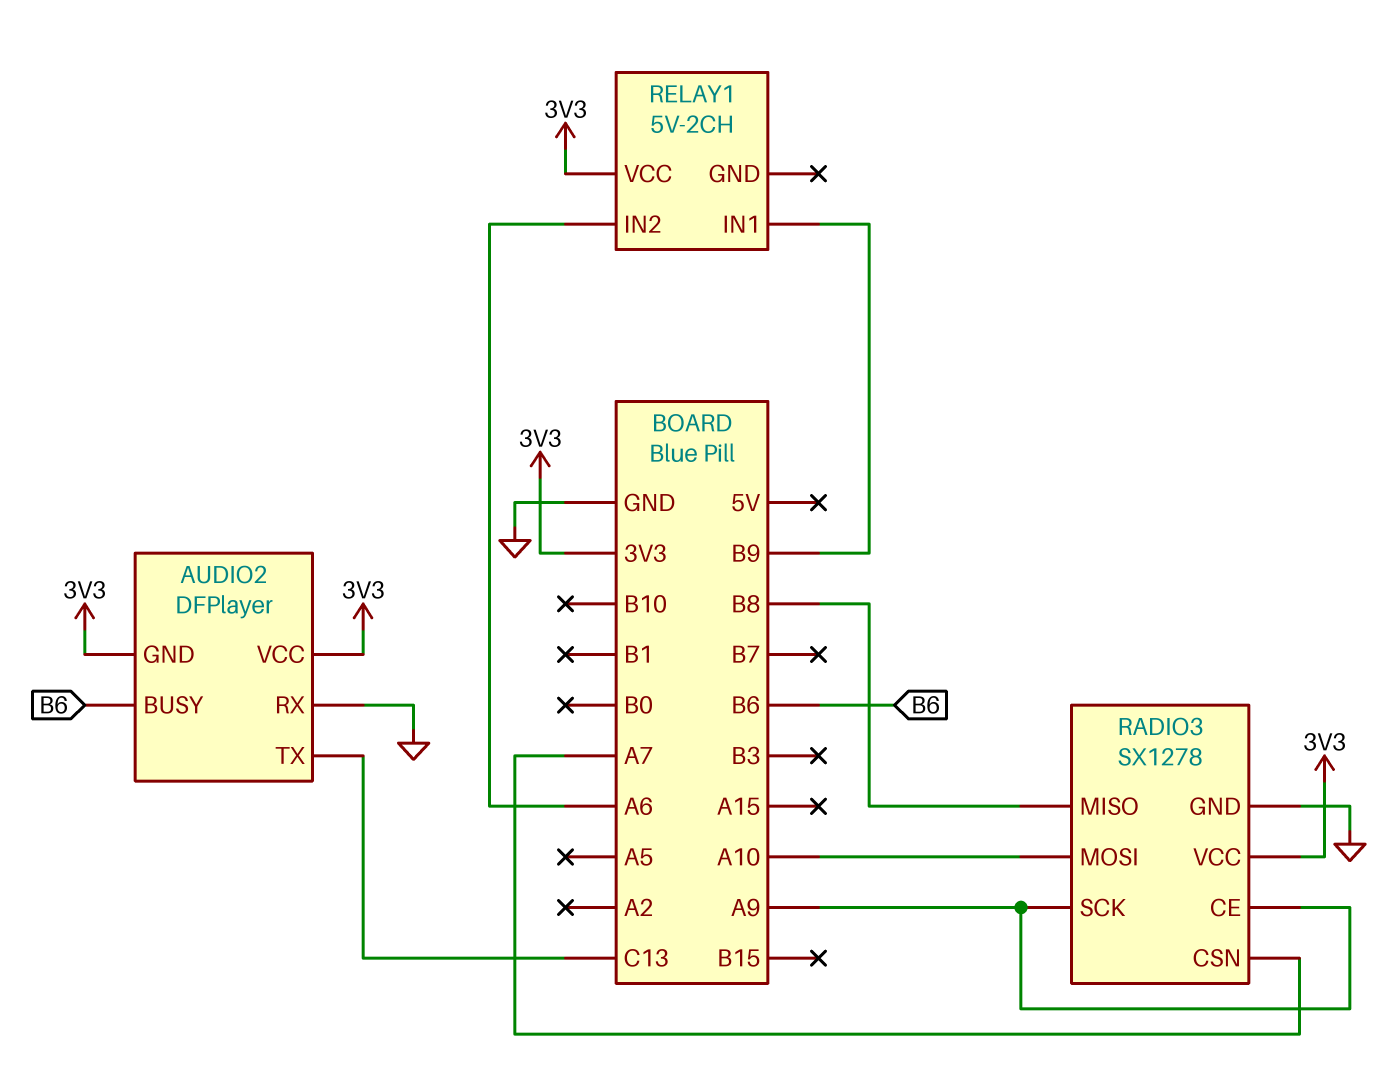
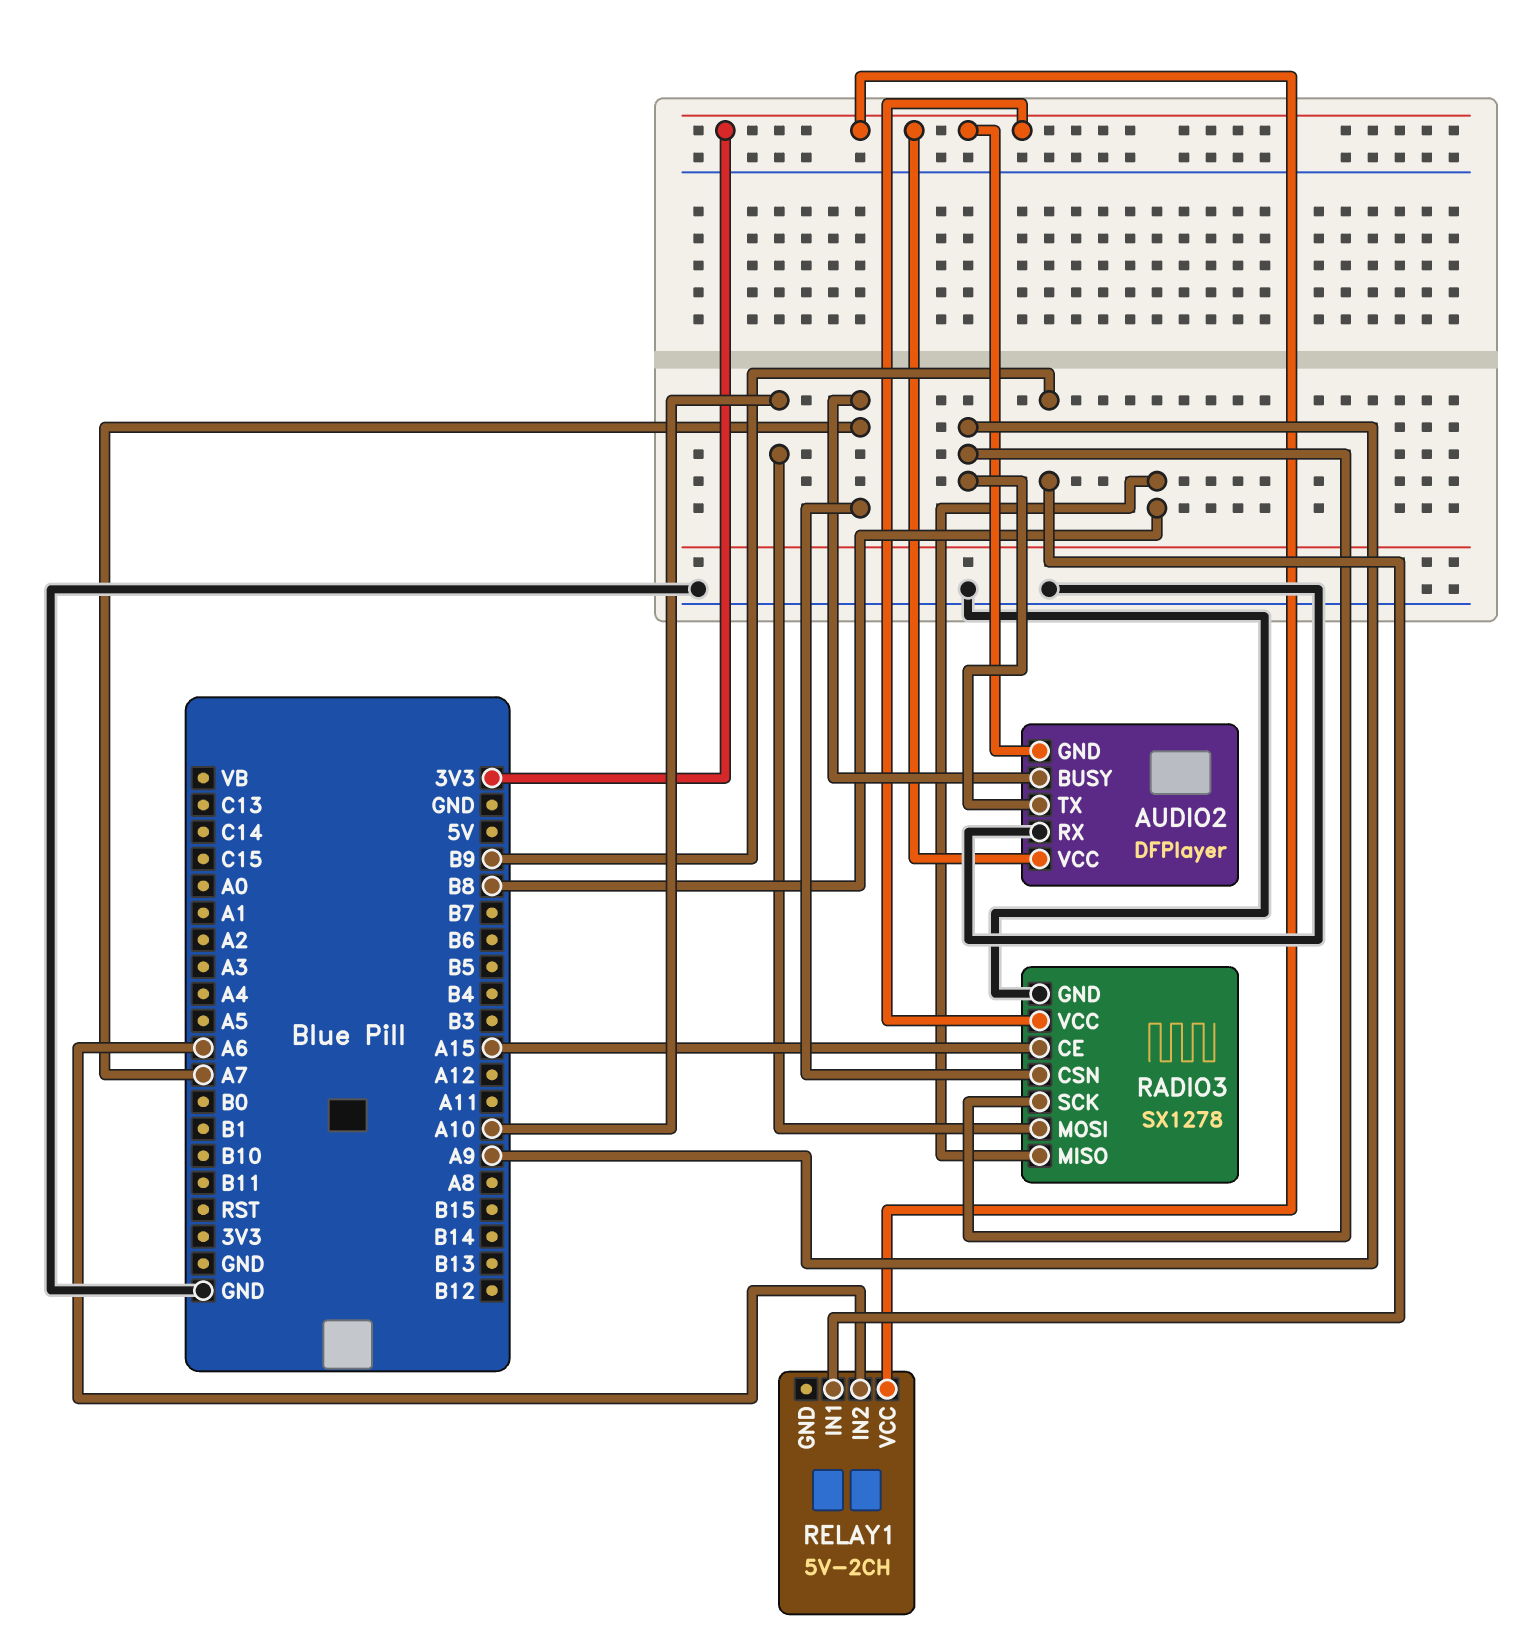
AUDIO2 pin BUSY: B6 -> A7
AUDIO2 pin TX: C13 -> A9
RADIO3 pin CE: A9 -> A15

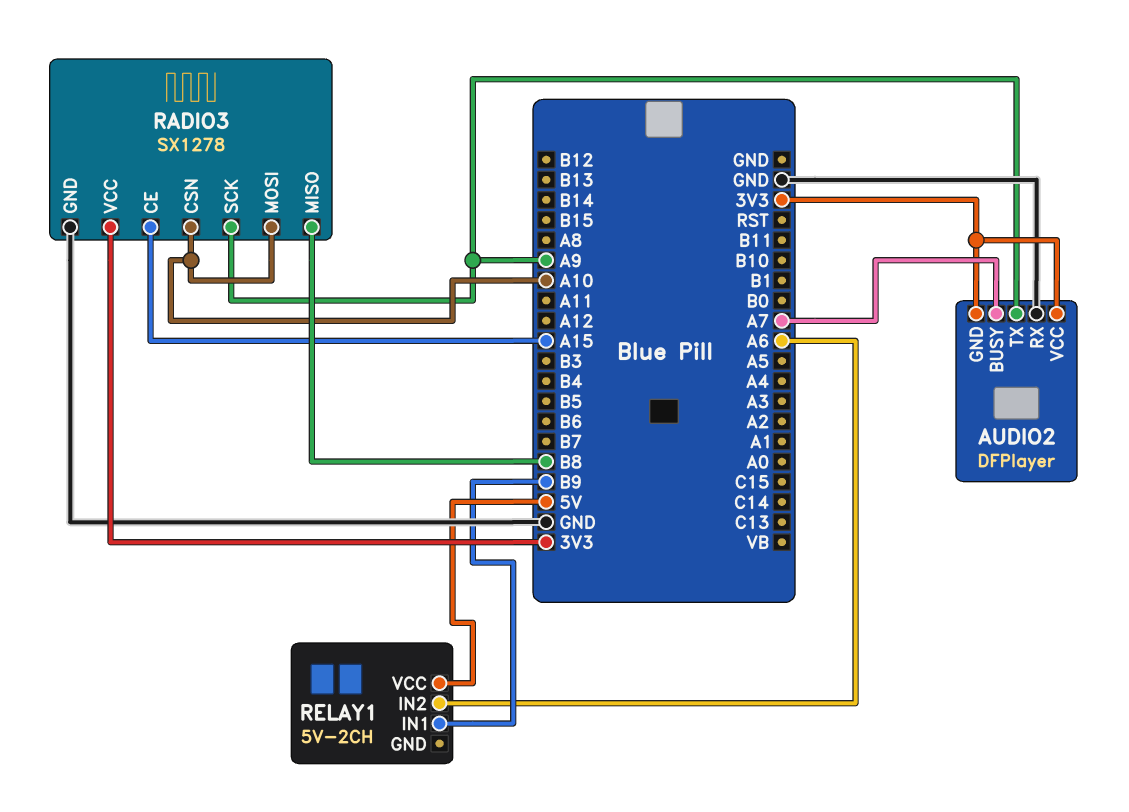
RADIO3 pin CSN: A7 -> A10
RELAY1 pin VCC: 3V3 -> 5V

